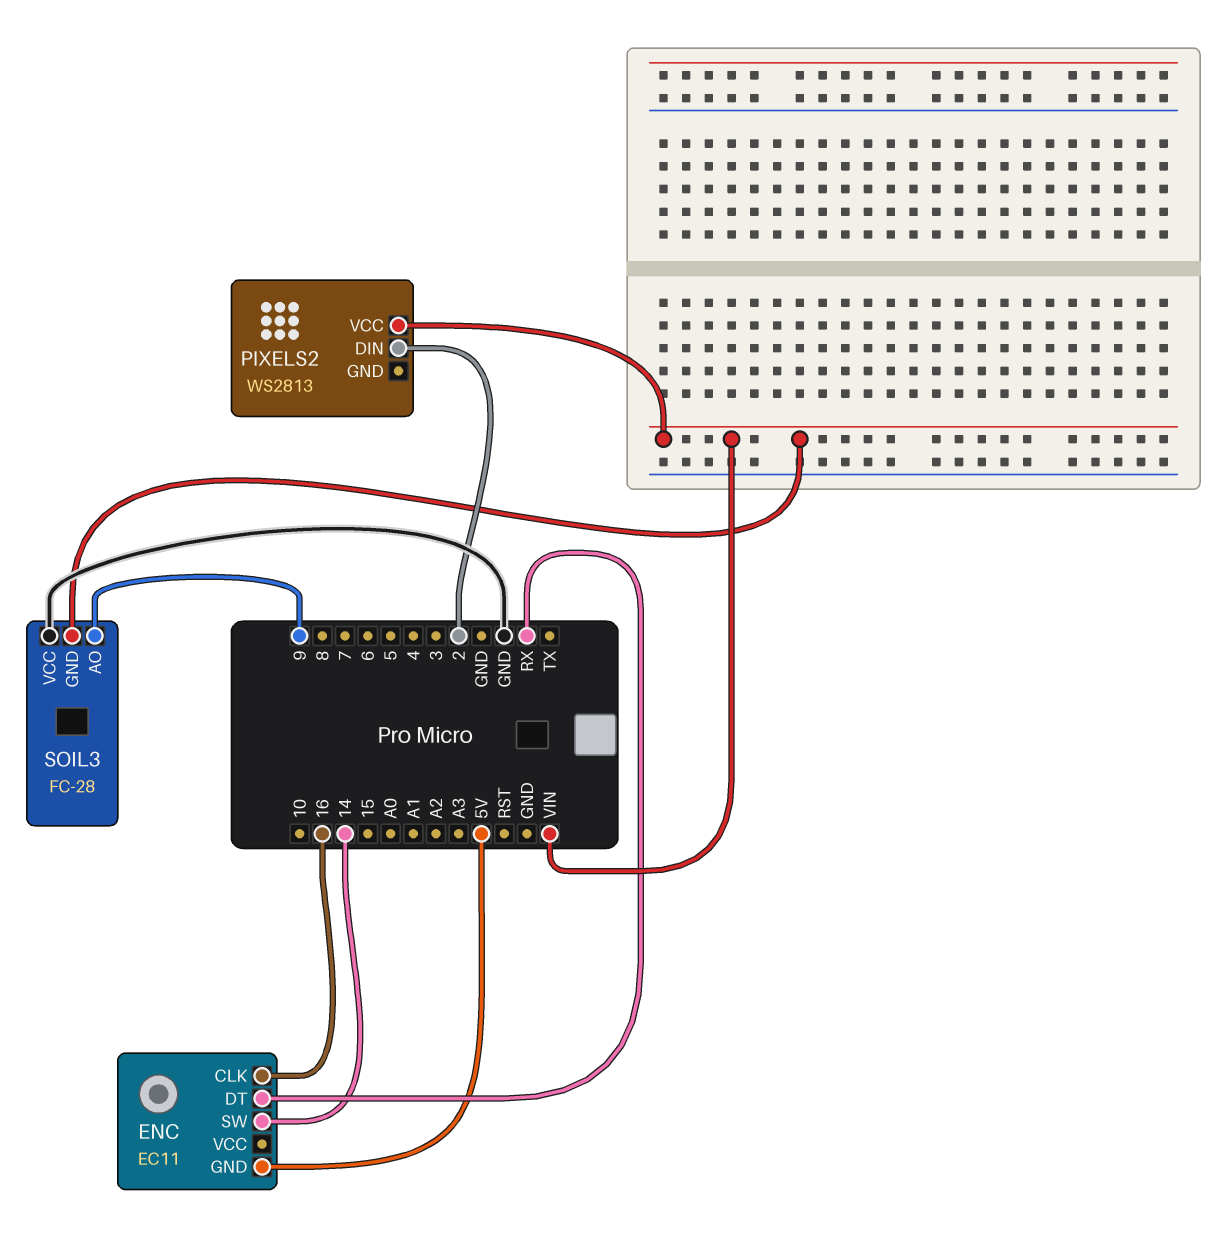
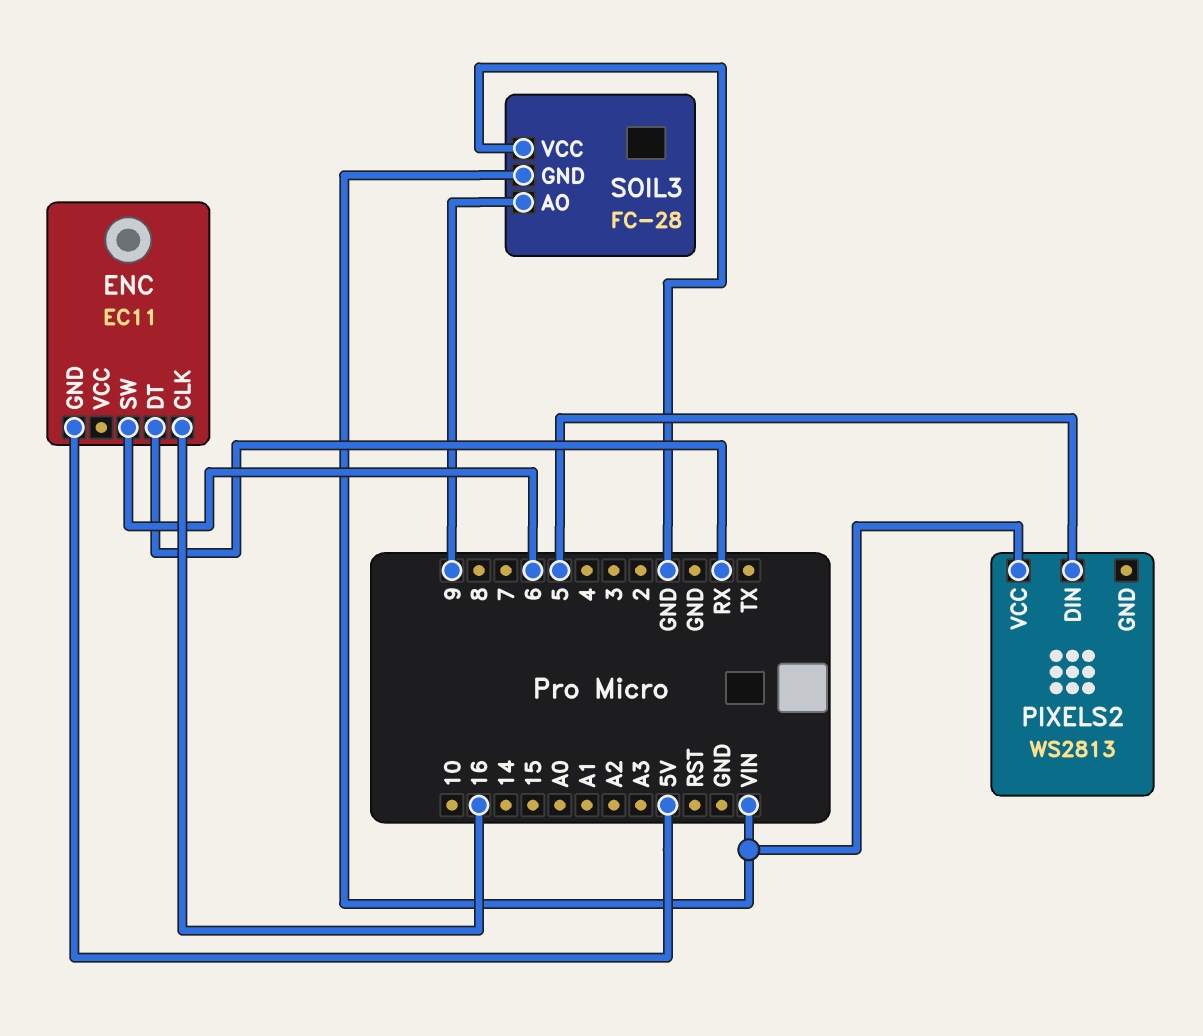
ENC pin SW: 14 -> 6
PIXELS2 pin DIN: 2 -> 5

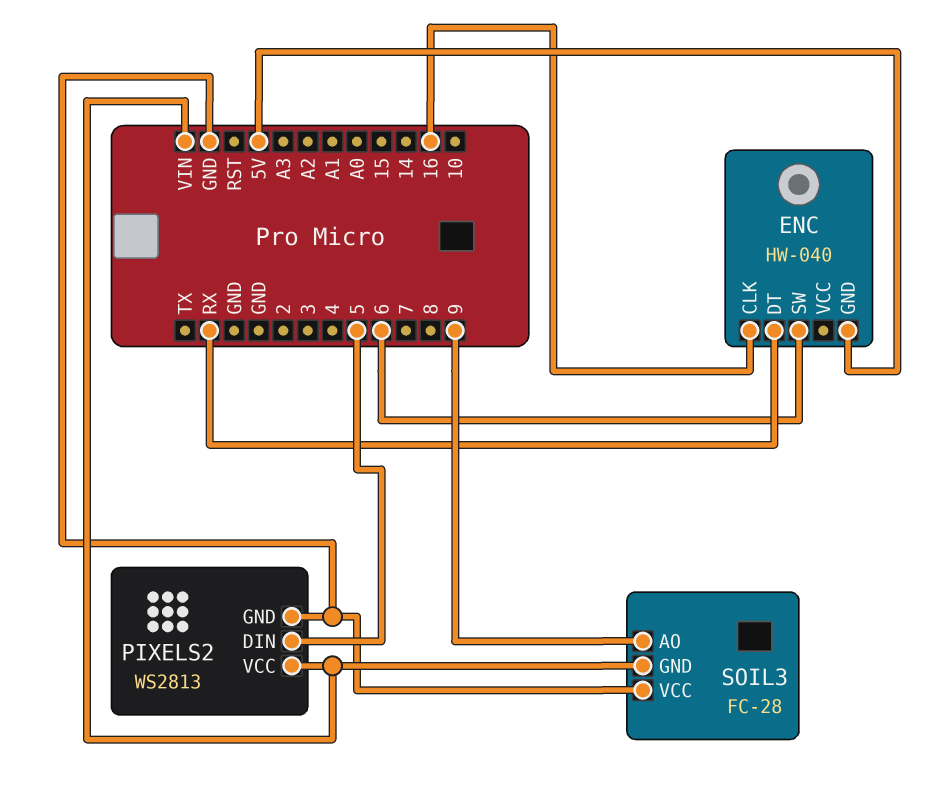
ENC: EC11 -> HW-040
PIXELS2 pin GND: none -> GND

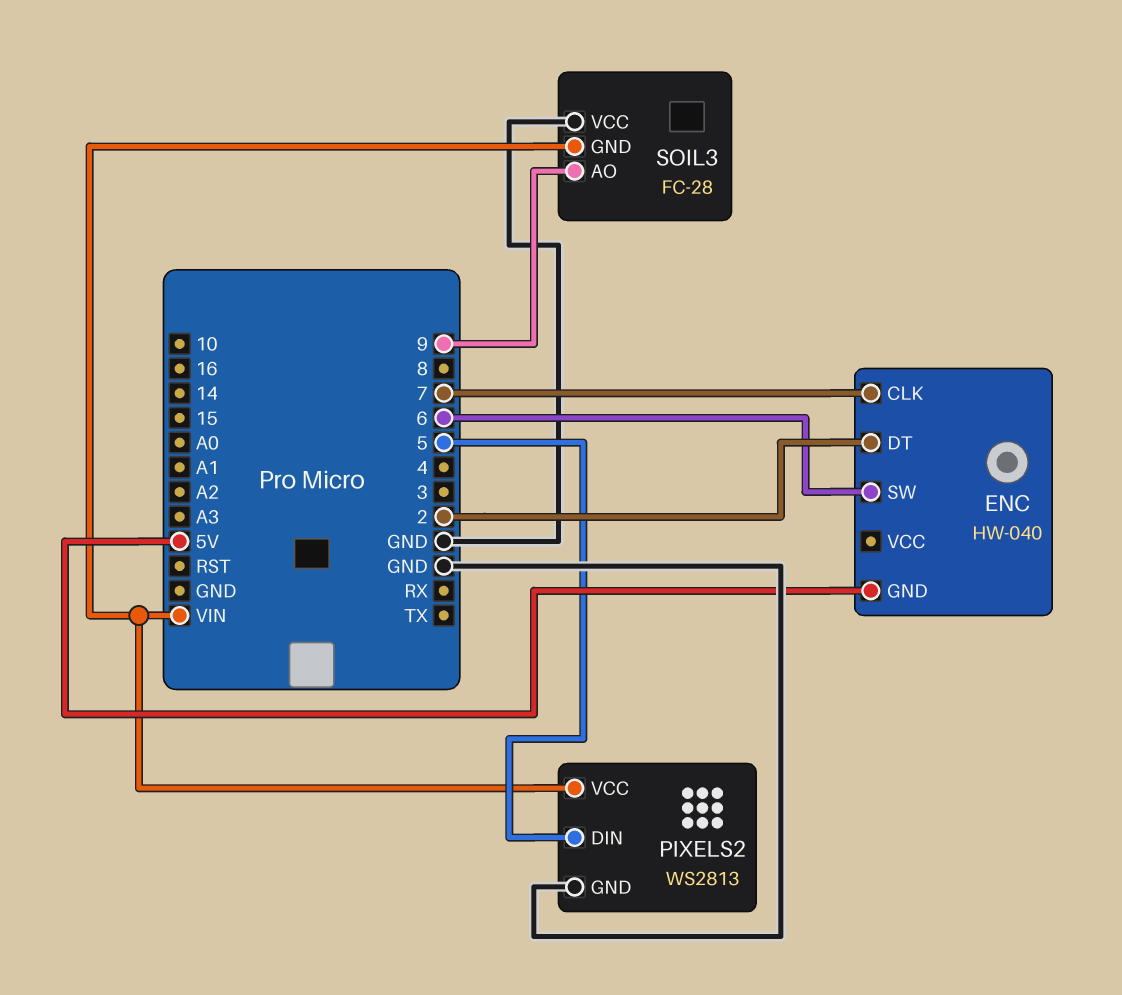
ENC pin CLK: 16 -> 7
ENC pin DT: RX -> 2

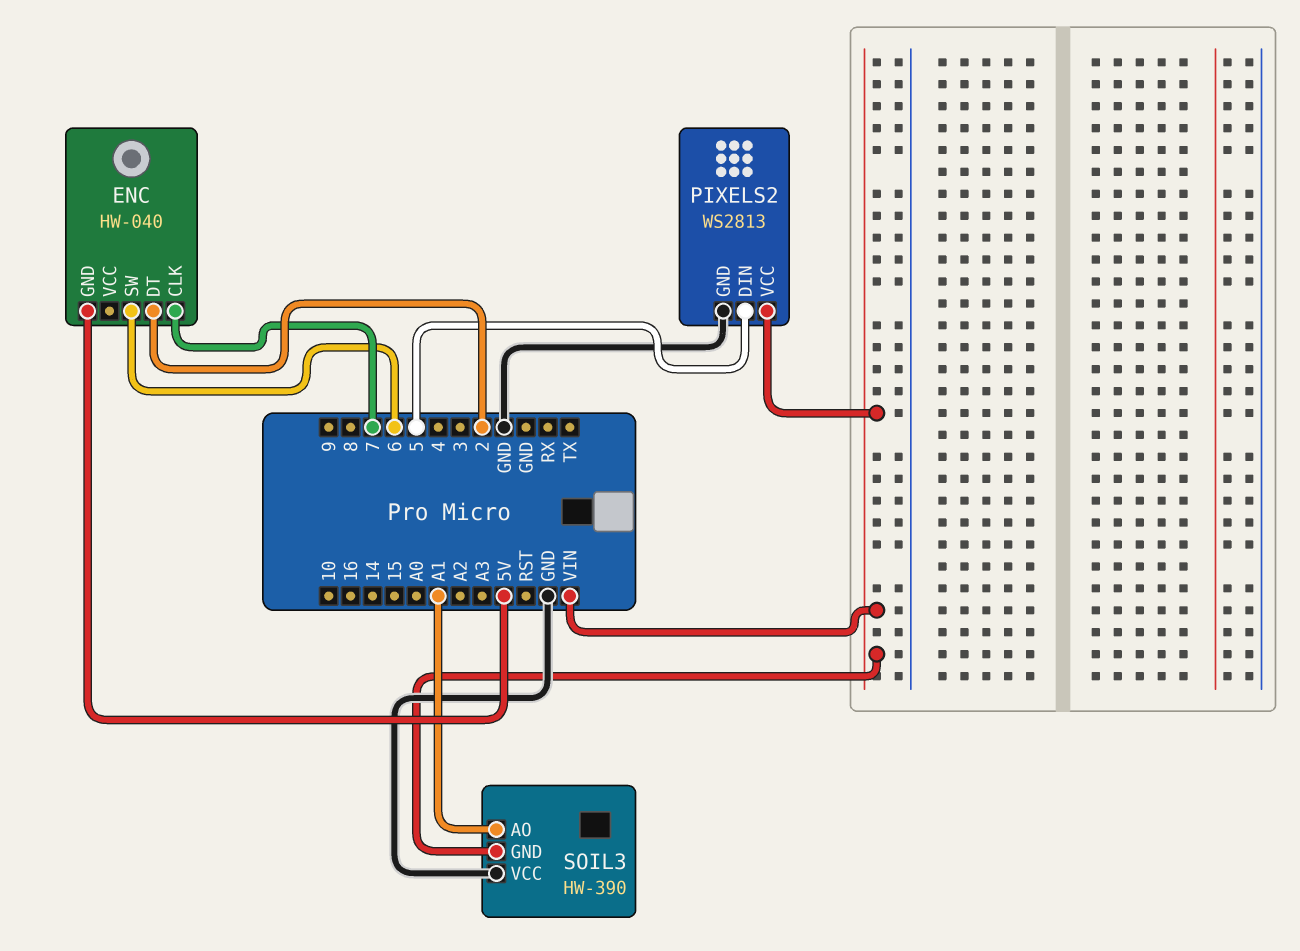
SOIL3: FC-28 -> HW-390
SOIL3 pin AO: 9 -> A1

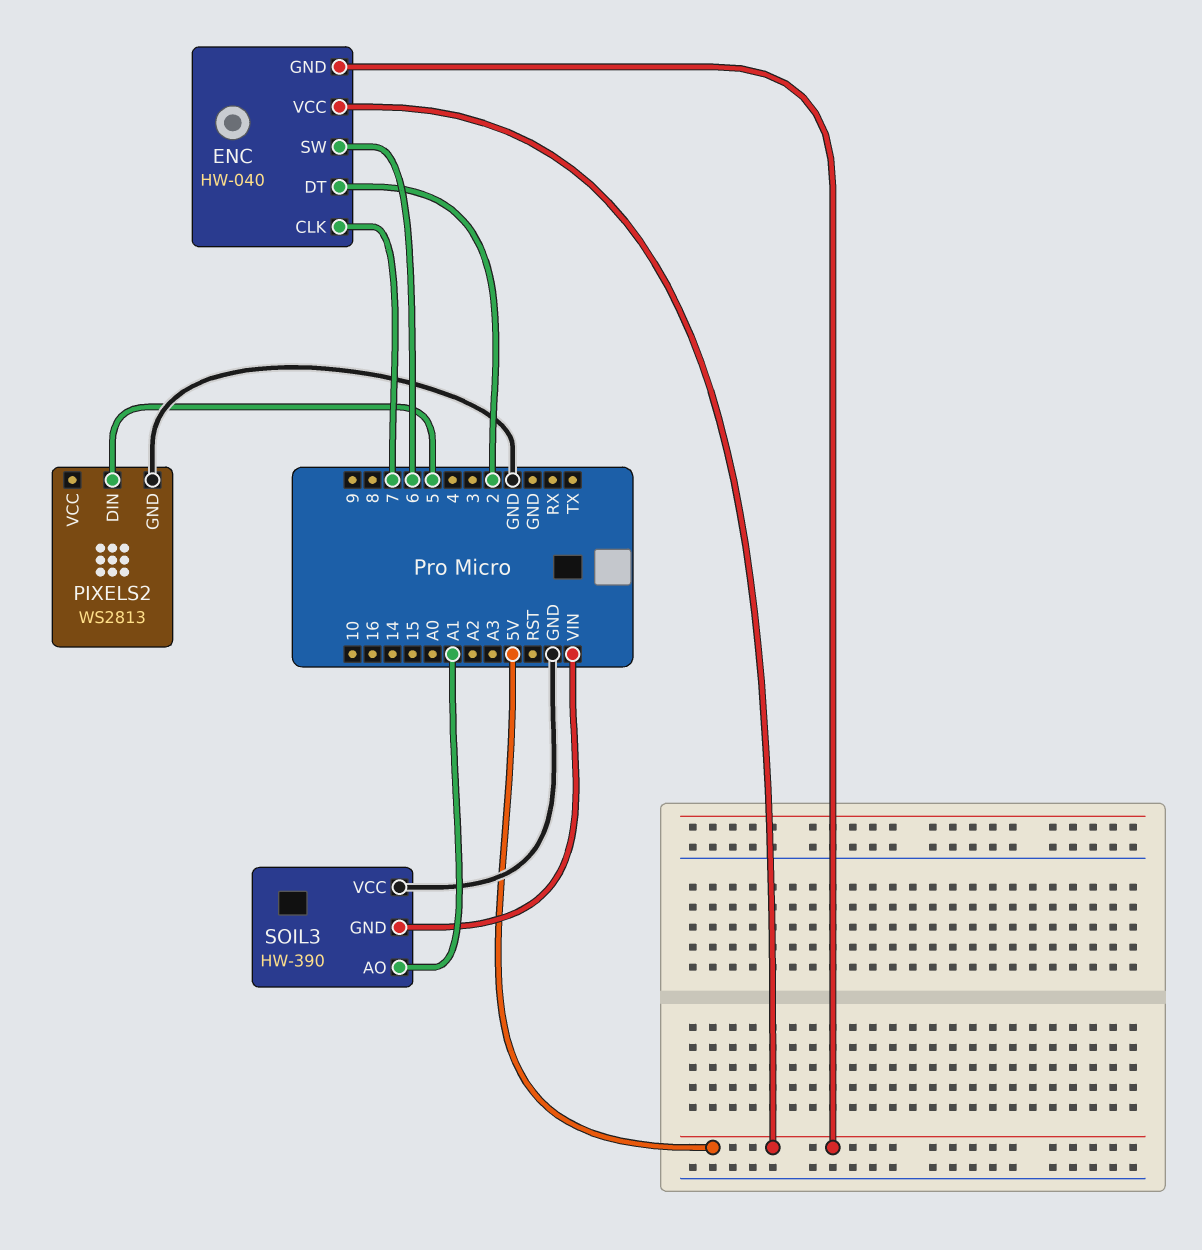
ENC pin VCC: none -> 5V
PIXELS2 pin VCC: VIN -> none

